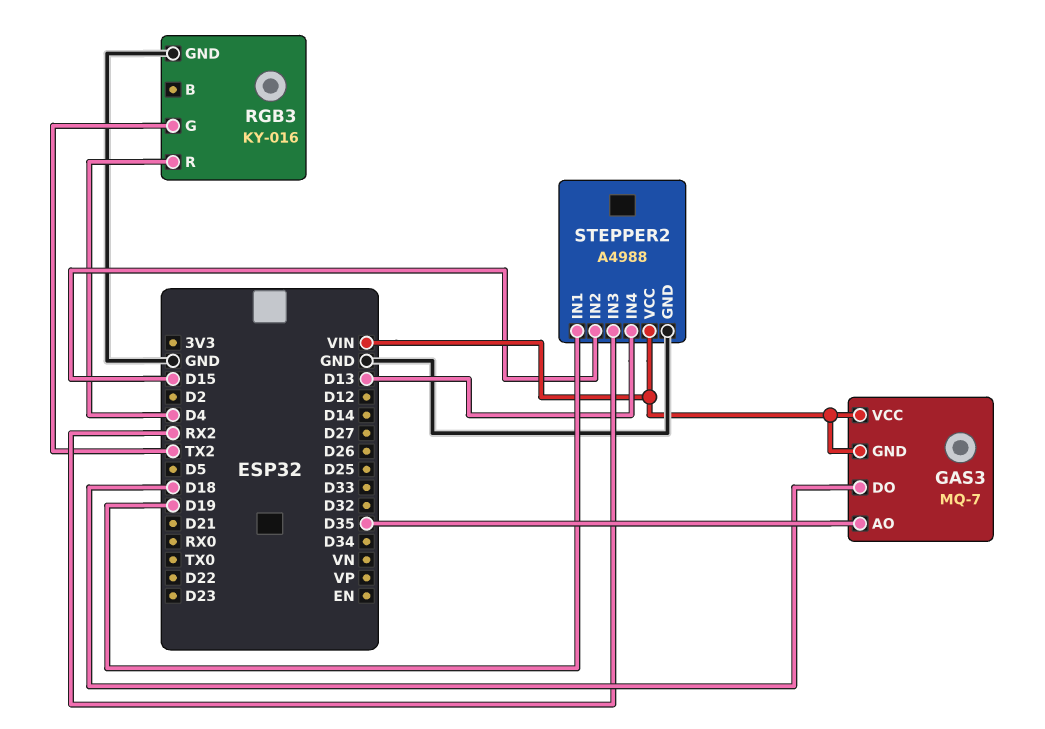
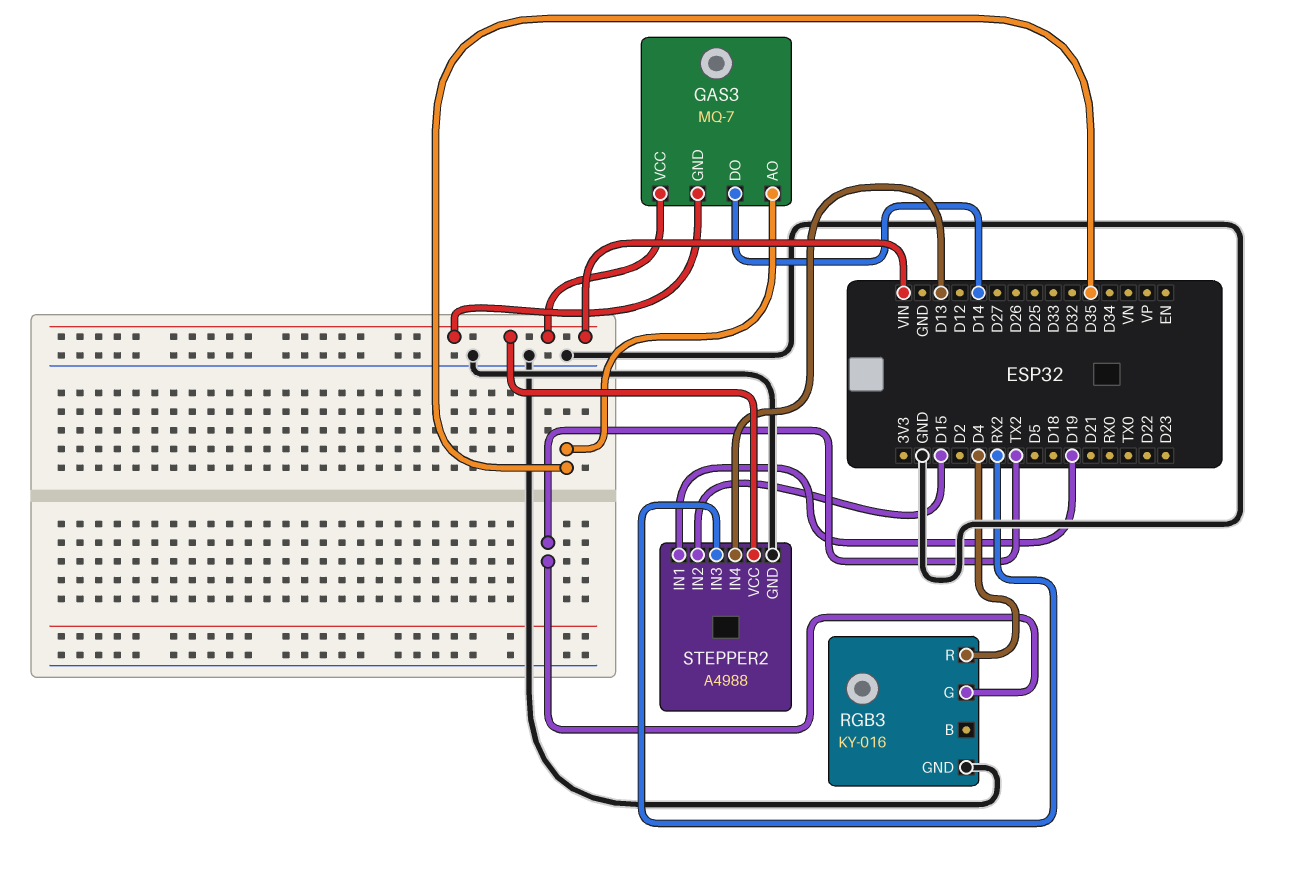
GAS3 pin DO: D18 -> D14

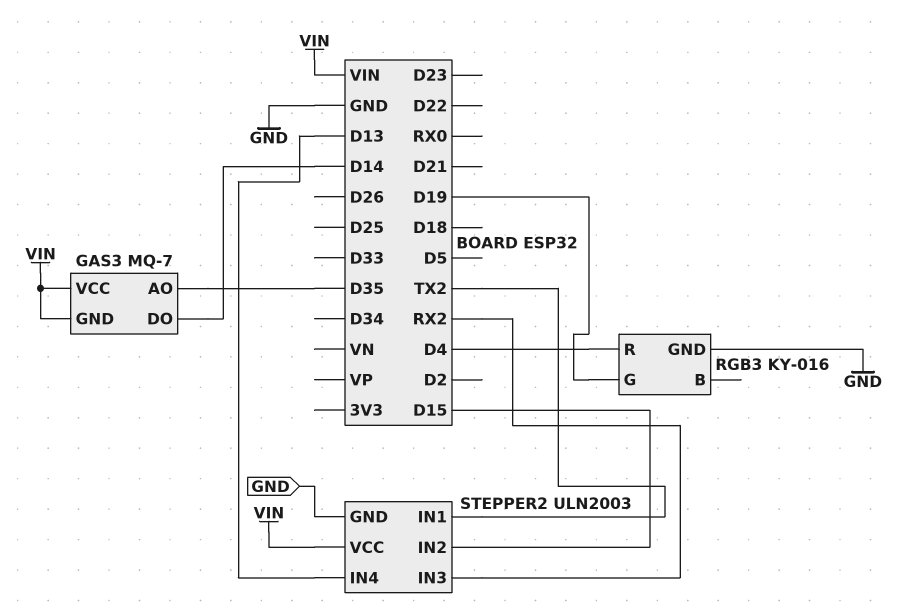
RGB3 pin G: TX2 -> D19
STEPPER2: A4988 -> ULN2003
STEPPER2 pin IN1: D19 -> TX2

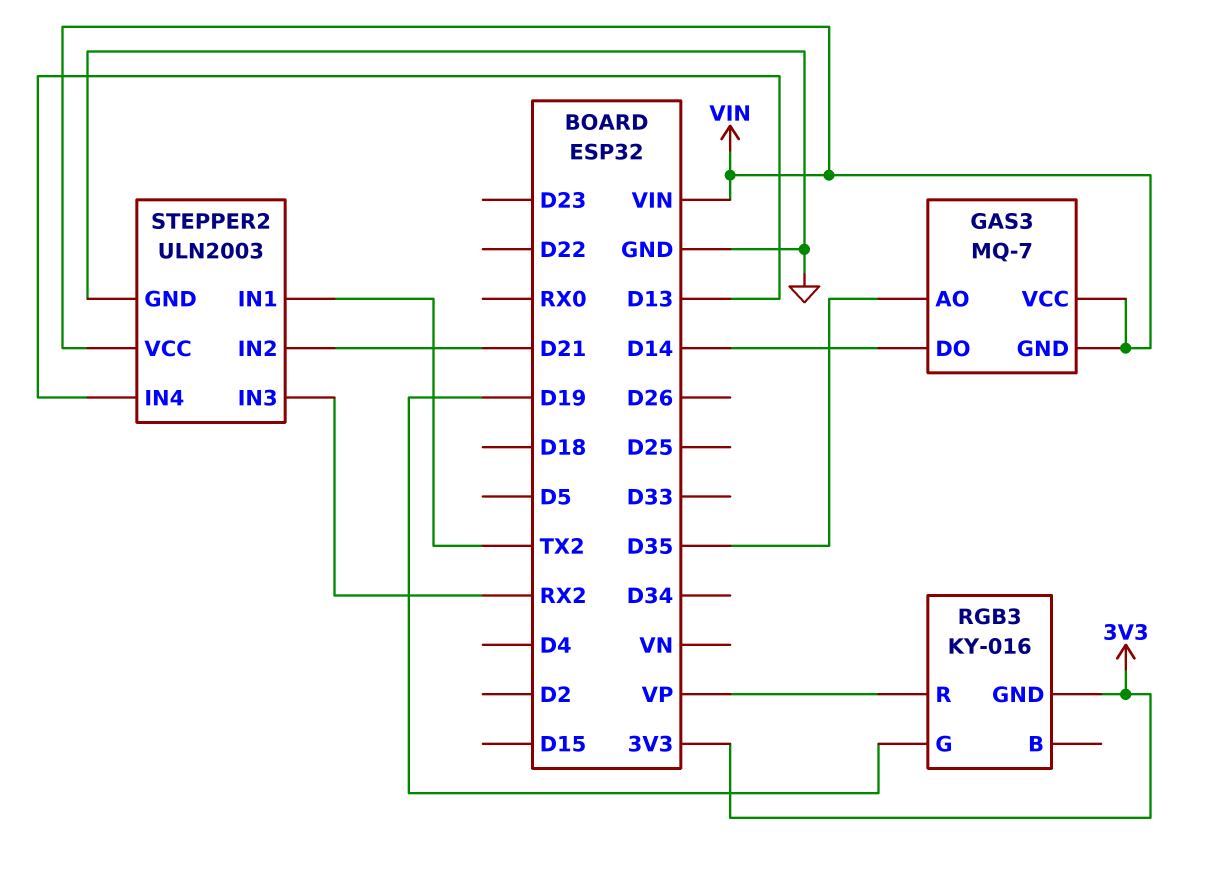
RGB3 pin GND: GND -> 3V3
RGB3 pin R: D4 -> VP
STEPPER2 pin IN2: D15 -> D21

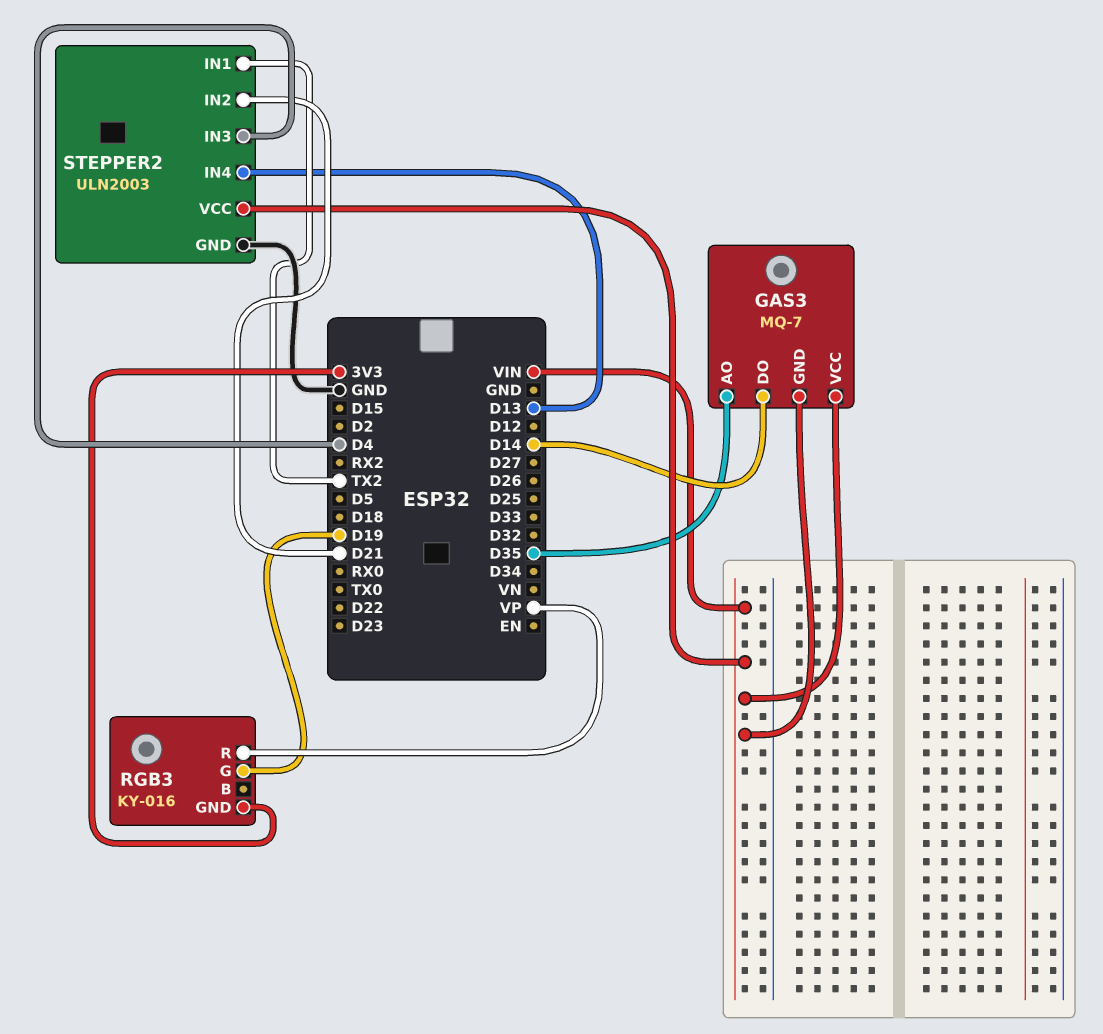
STEPPER2 pin IN3: RX2 -> D4

